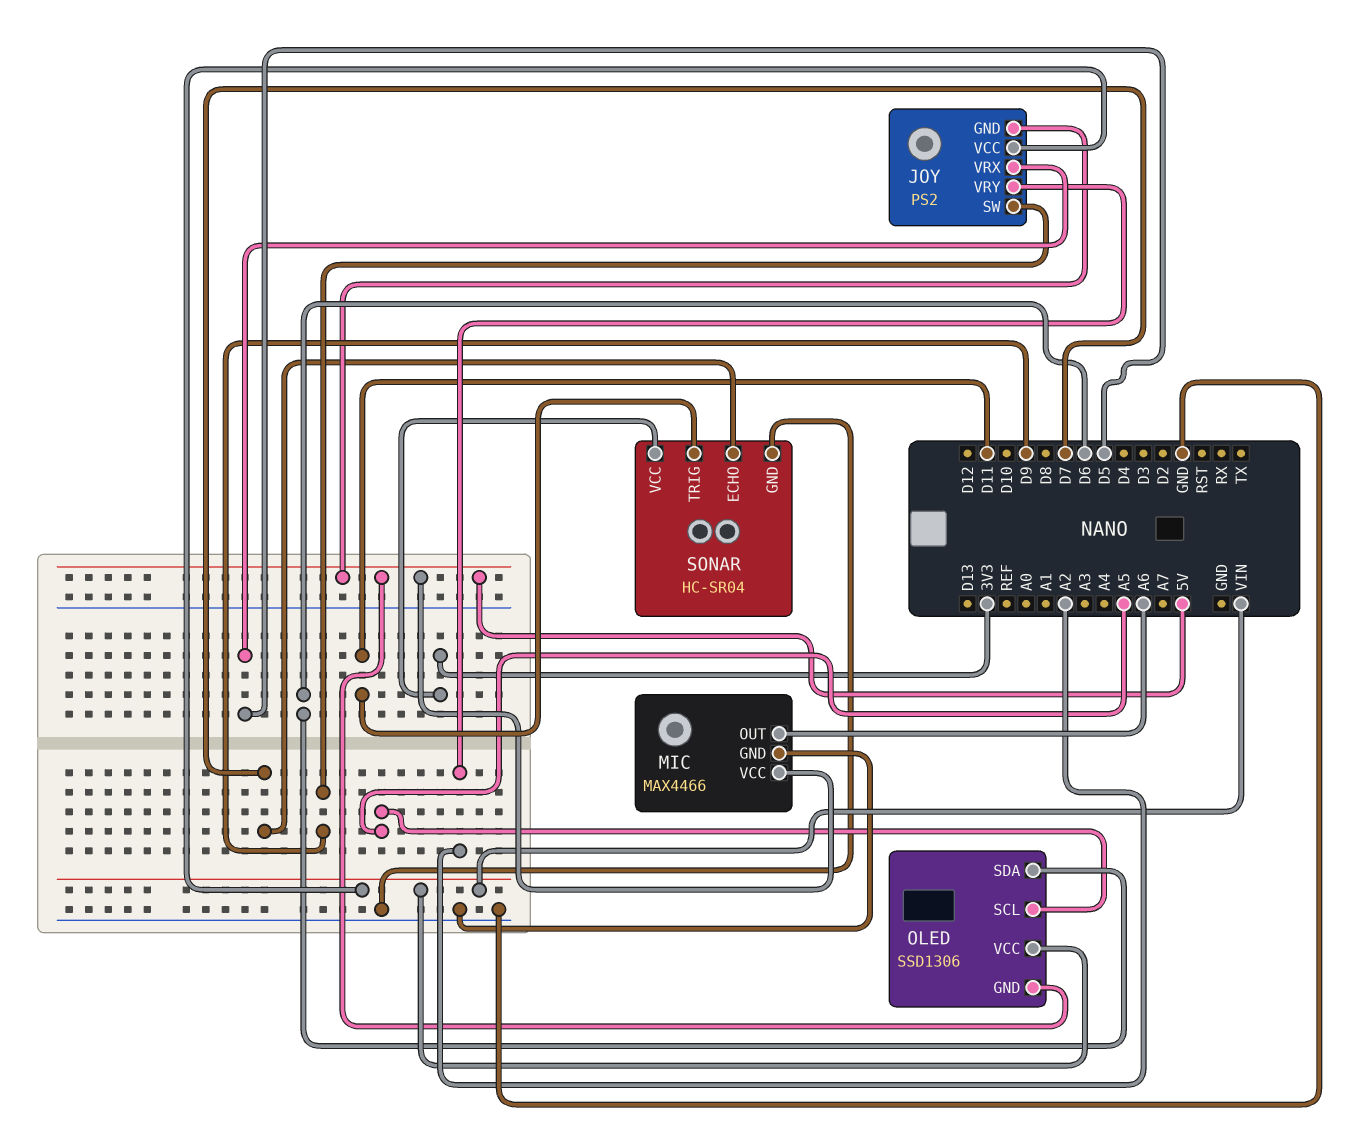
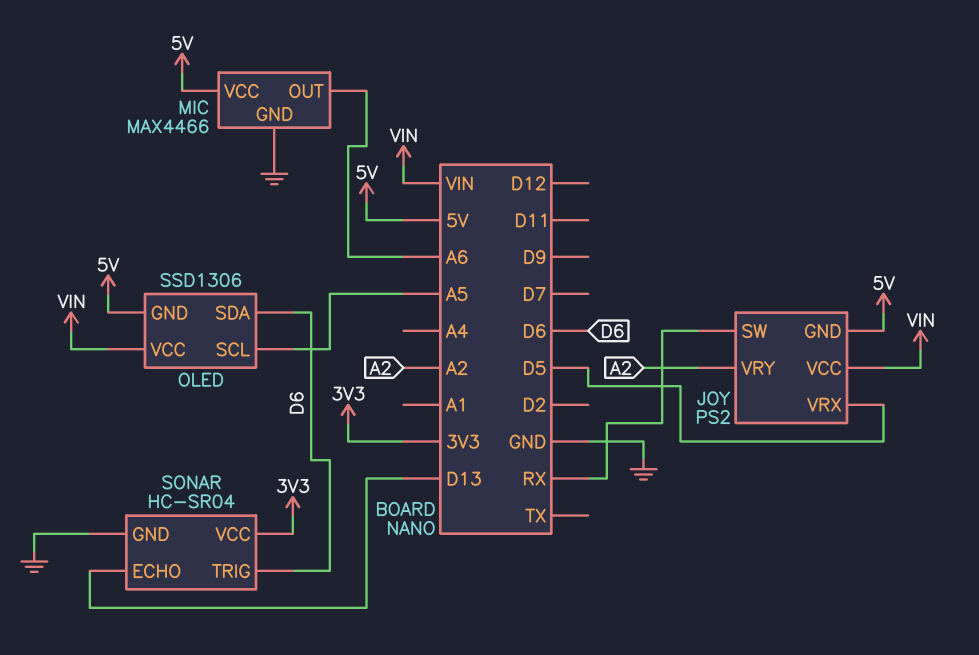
JOY pin SW: D9 -> RX
SONAR pin ECHO: D7 -> D13
SONAR pin TRIG: D11 -> D6

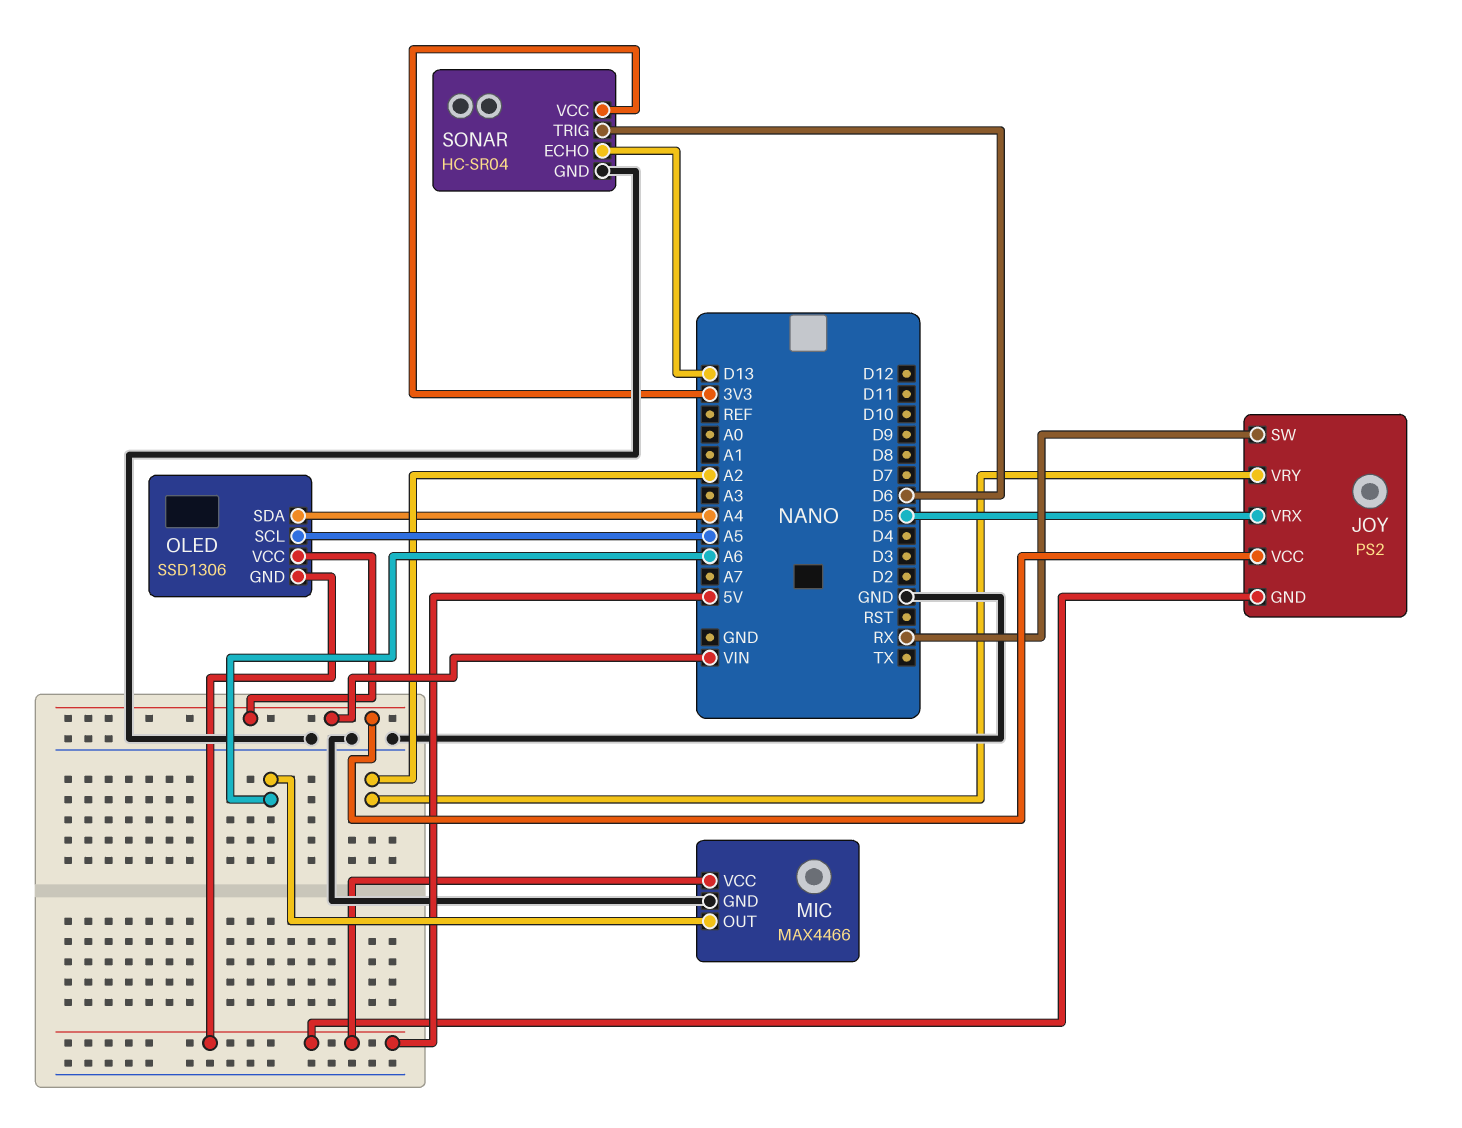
OLED pin SDA: D6 -> A4

